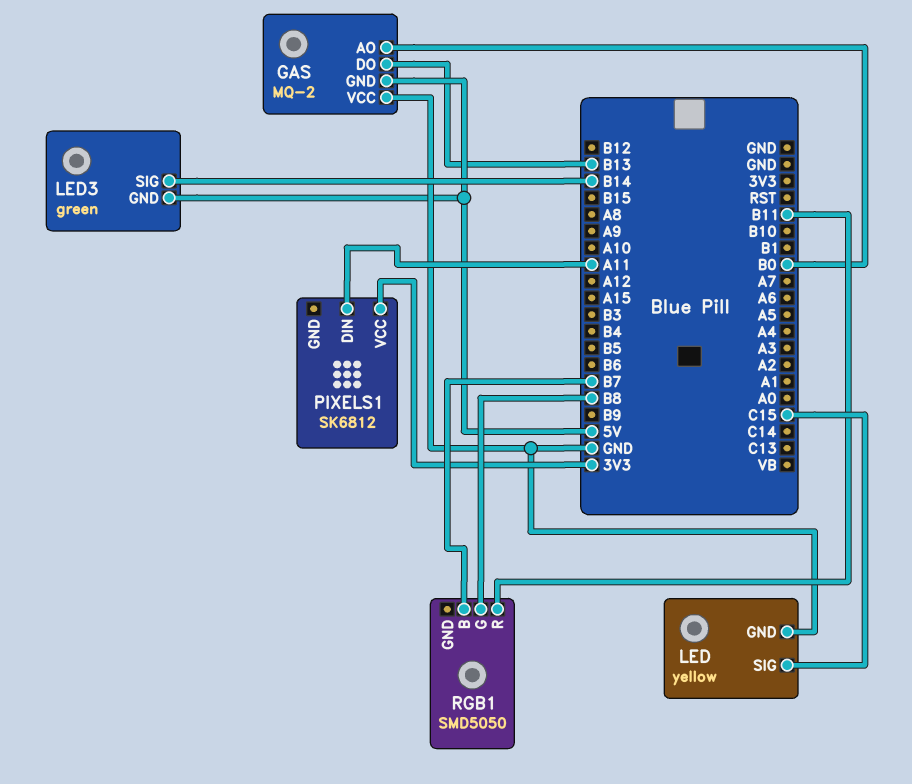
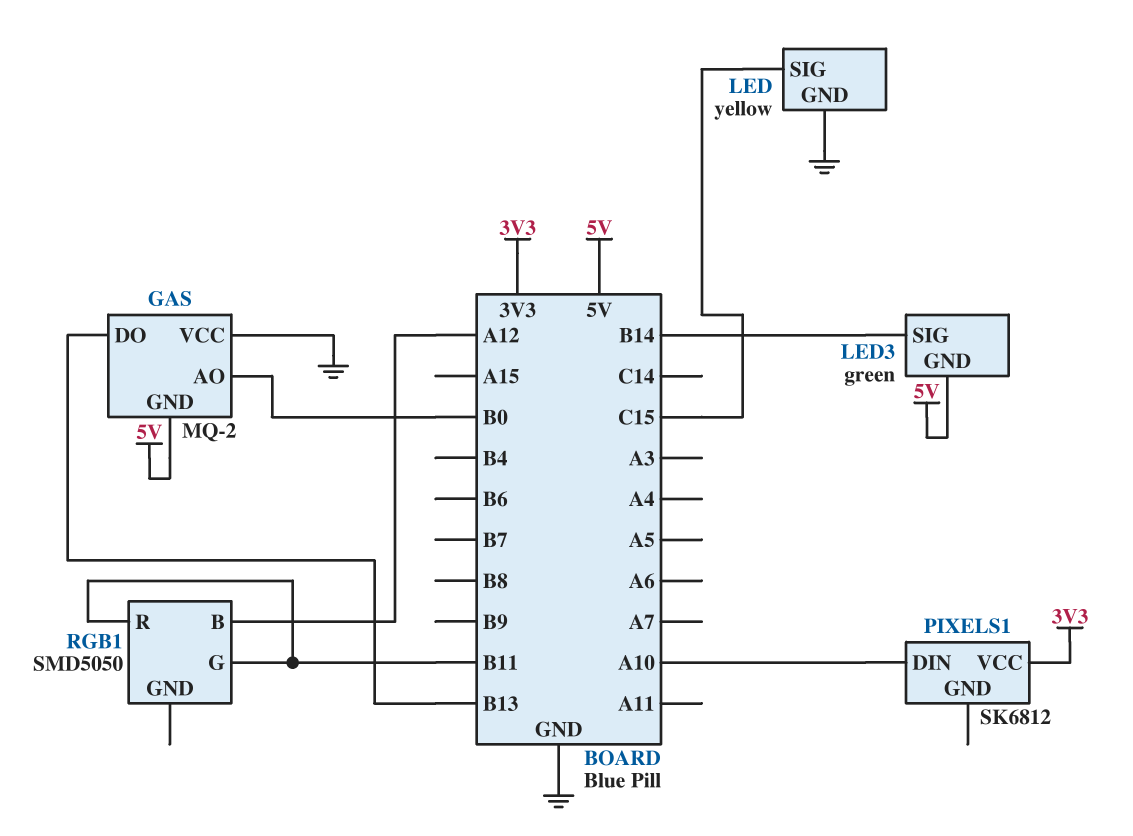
PIXELS1 pin DIN: A11 -> A10
RGB1 pin B: B7 -> A12
RGB1 pin G: B8 -> B11

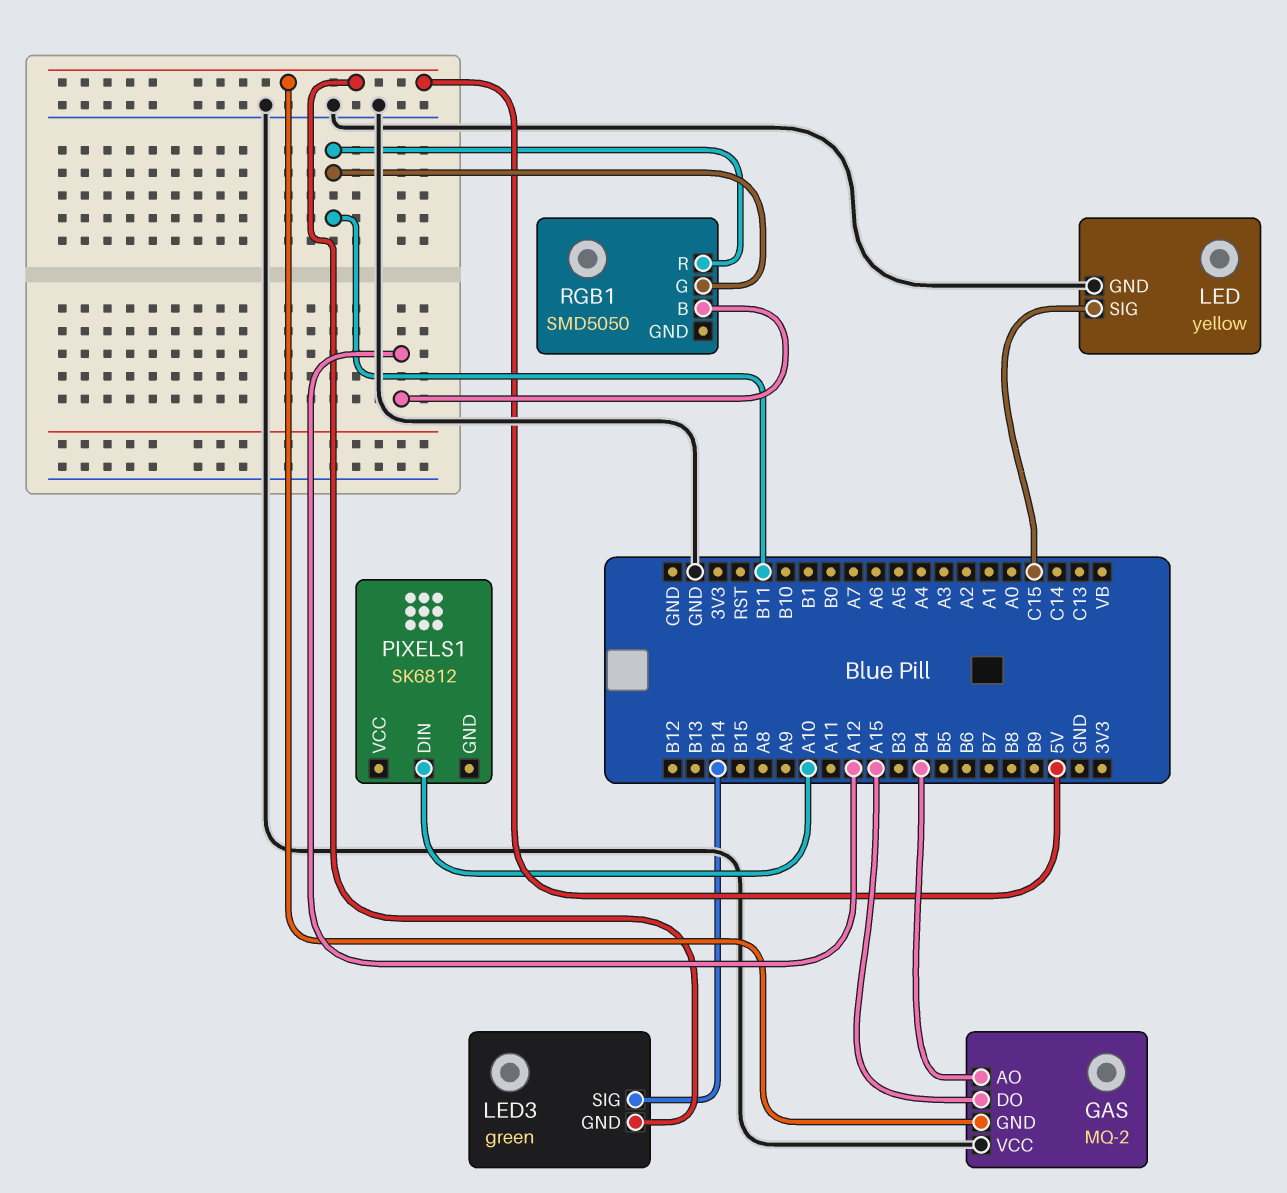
GAS pin AO: B0 -> B4
GAS pin DO: B13 -> A15
PIXELS1 pin VCC: 3V3 -> none

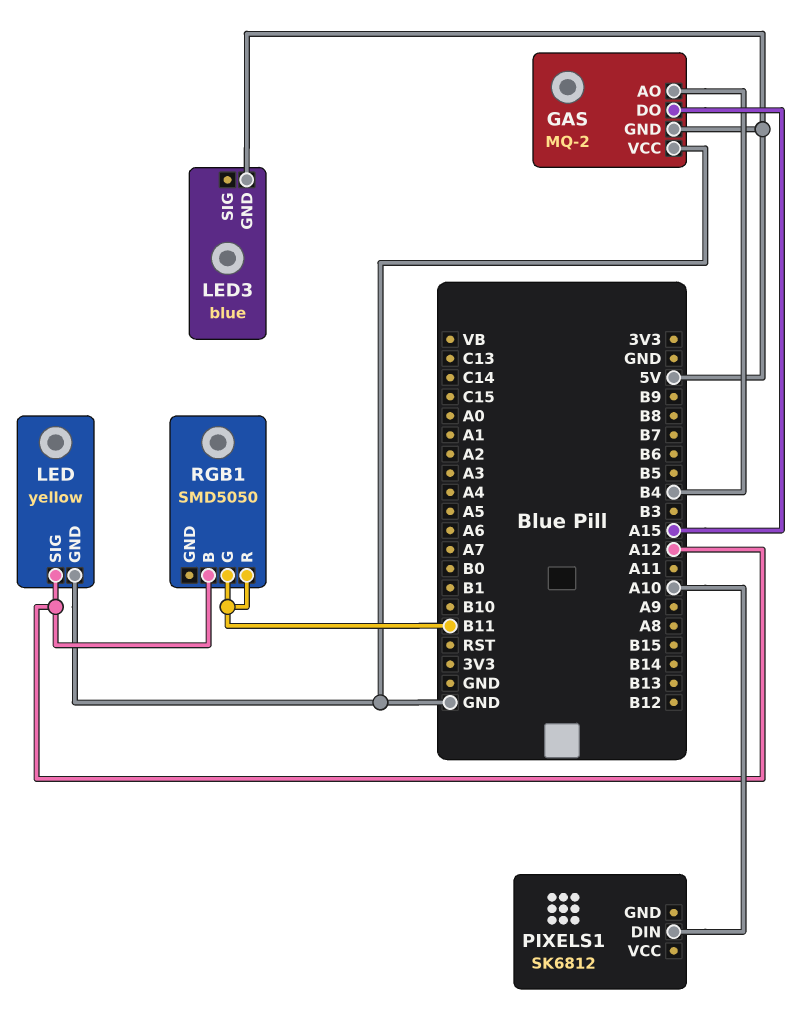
LED pin SIG: C15 -> A12
LED3: green -> blue
LED3 pin SIG: B14 -> none

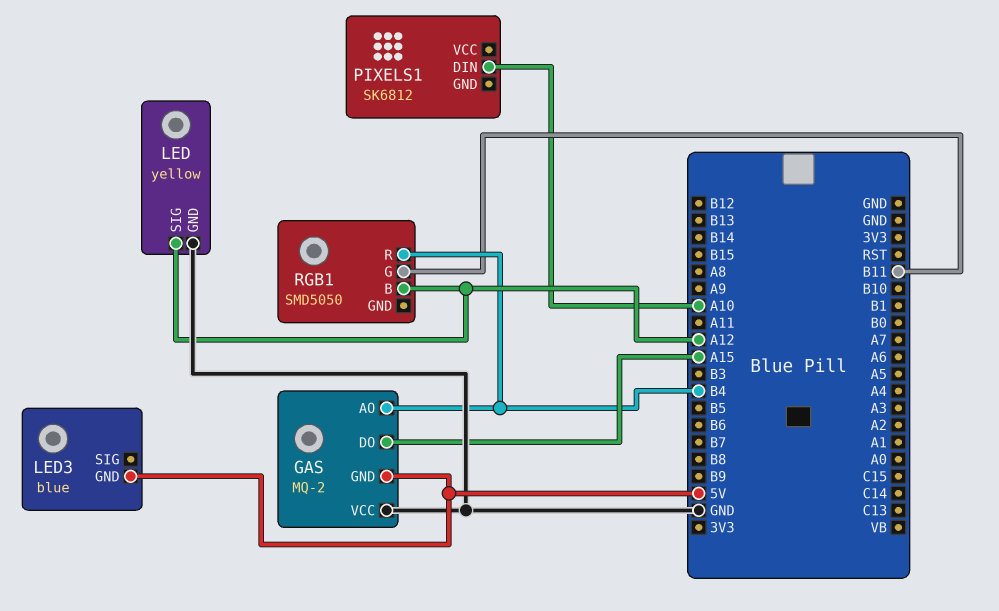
RGB1 pin R: B11 -> B4

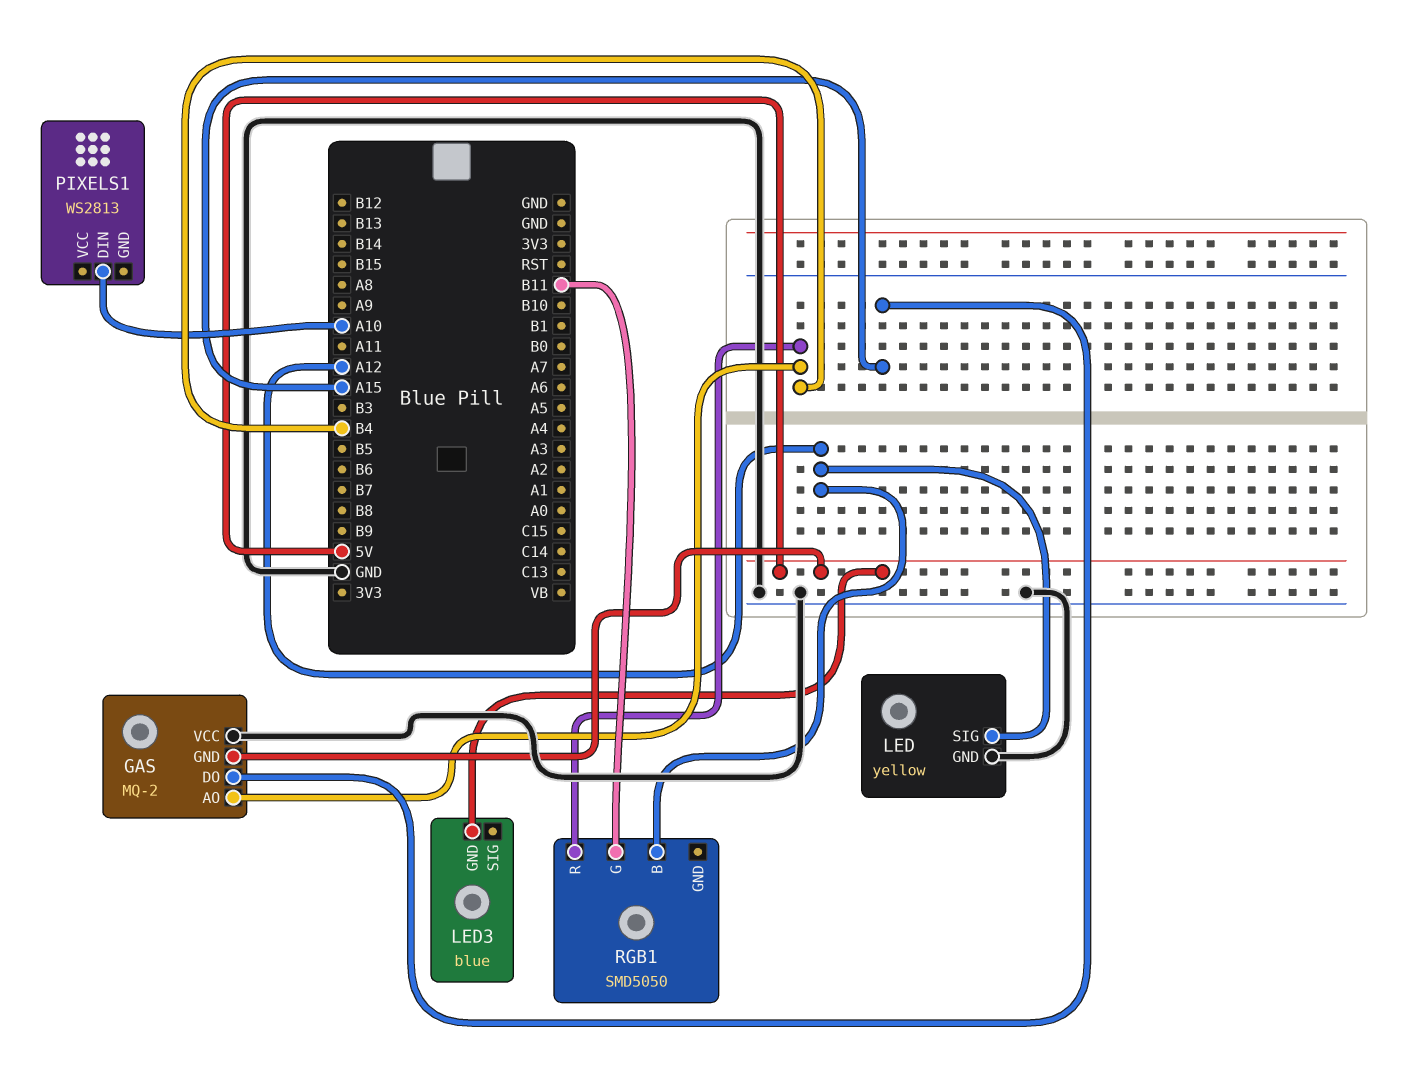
PIXELS1: SK6812 -> WS2813

